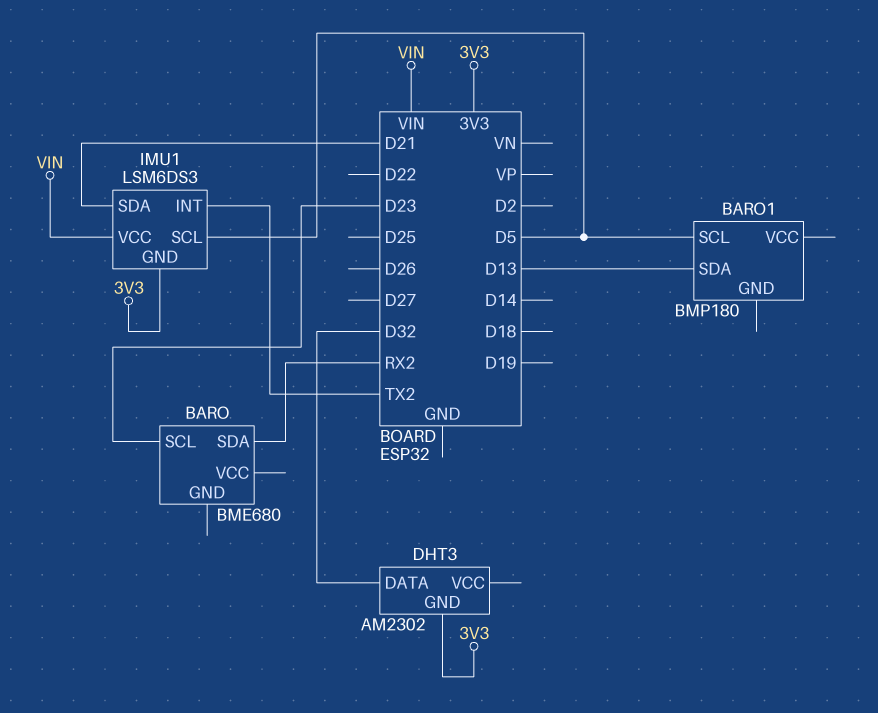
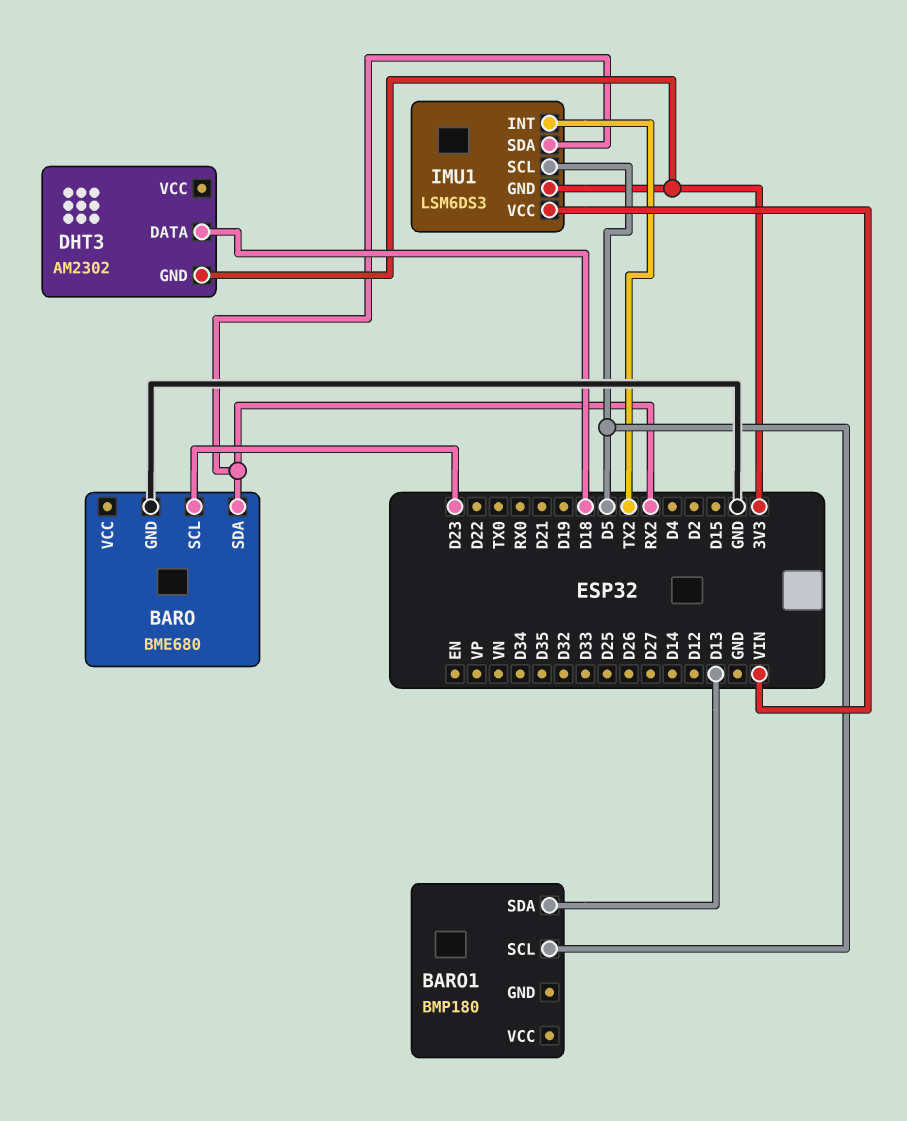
BARO pin GND: none -> GND
DHT3 pin DATA: D32 -> D18
IMU1 pin SDA: D21 -> RX2

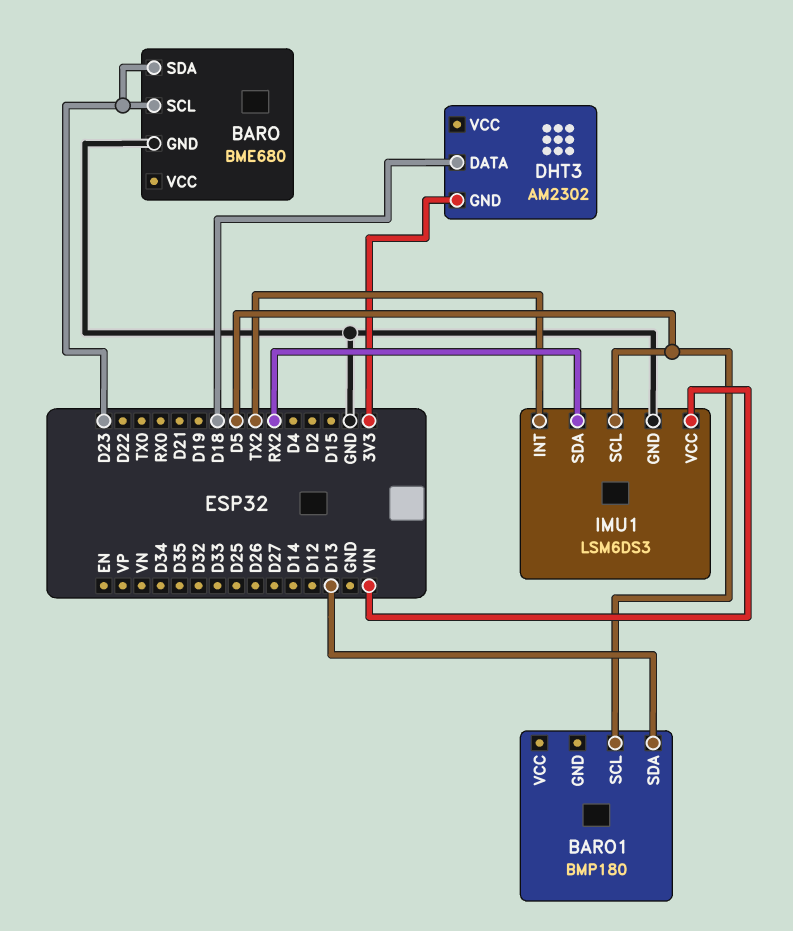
BARO pin SDA: RX2 -> D23
IMU1 pin GND: 3V3 -> GND

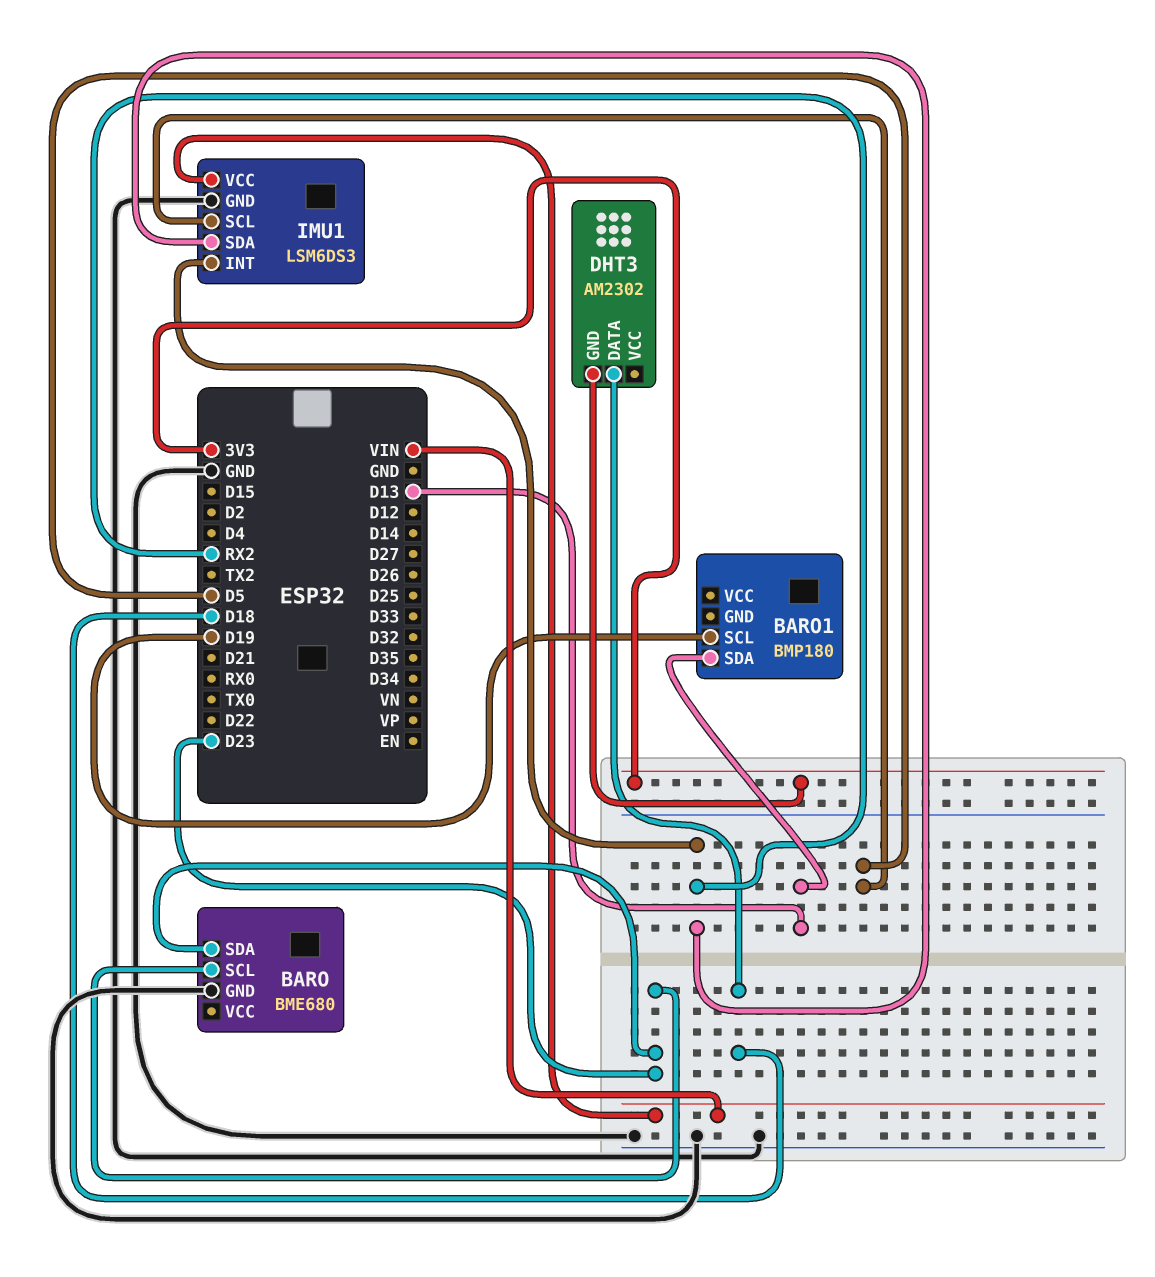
BARO1 pin SCL: D5 -> D19
IMU1 pin INT: TX2 -> RX2

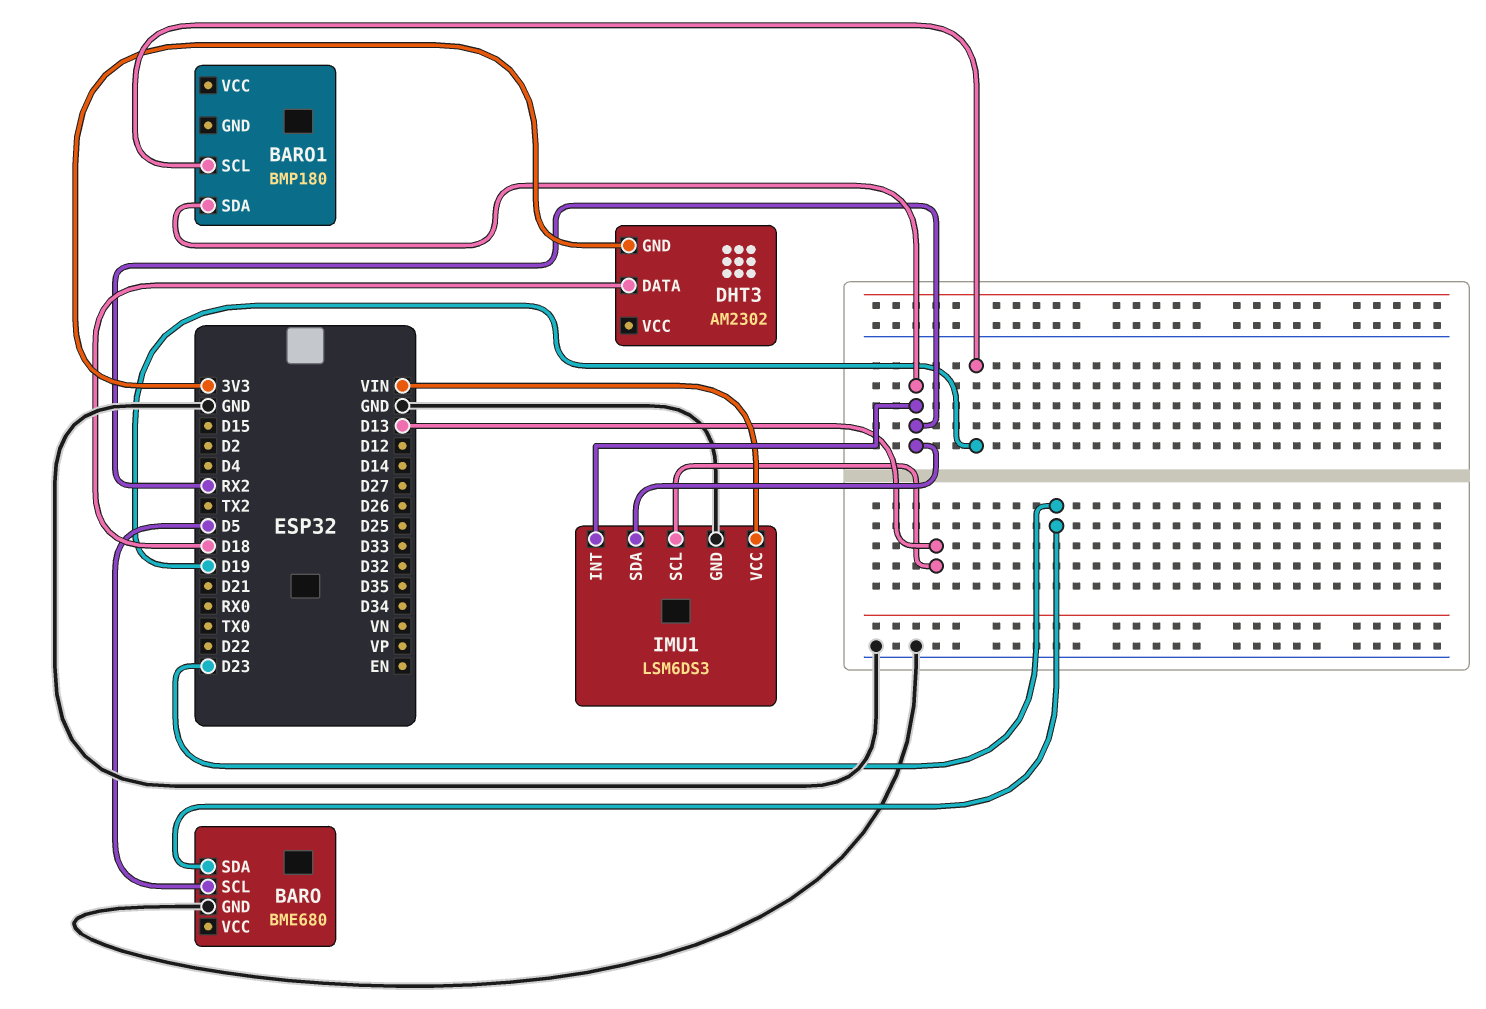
BARO pin SCL: D23 -> D5
BARO1 pin SDA: D13 -> RX2
IMU1 pin SCL: D5 -> D13

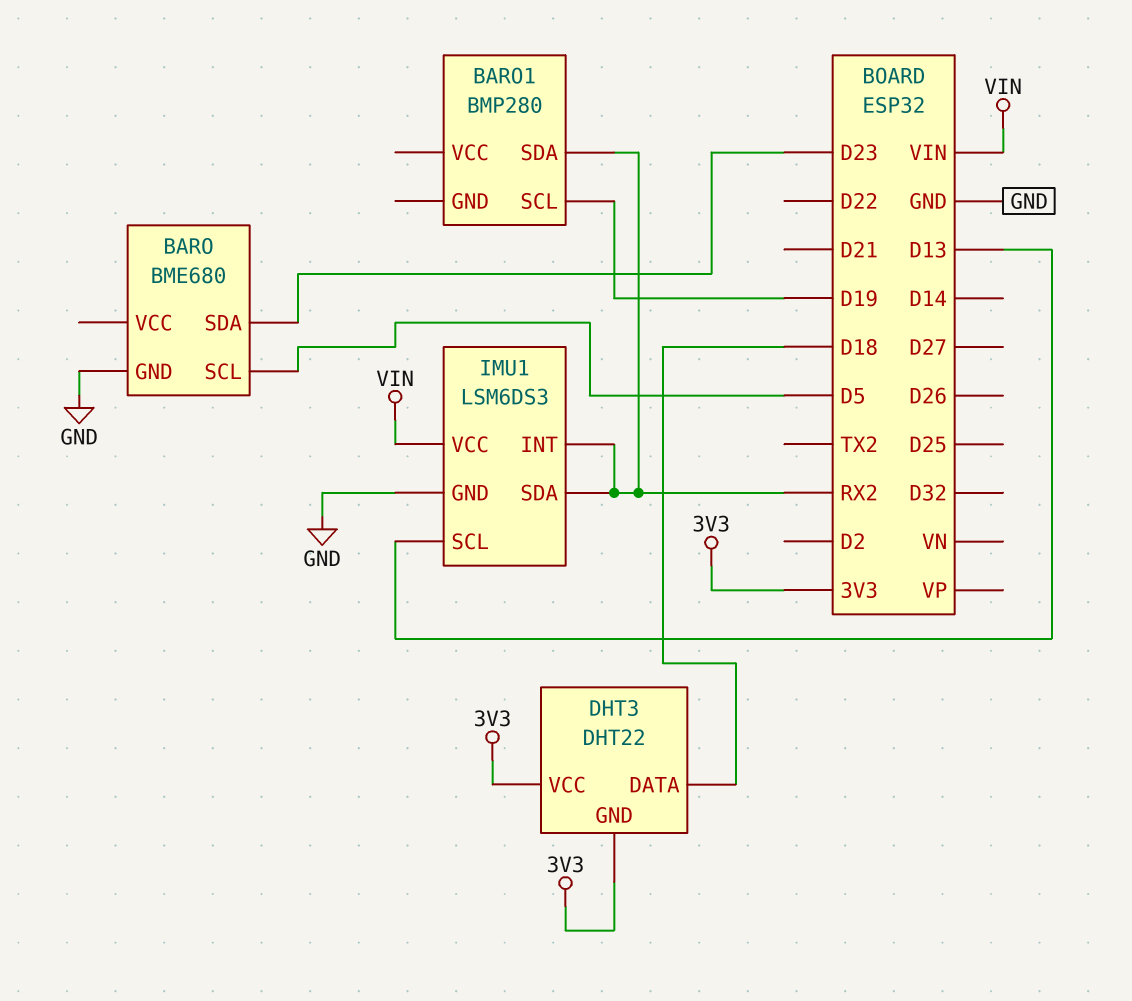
BARO1: BMP180 -> BMP280
DHT3: AM2302 -> DHT22
DHT3 pin VCC: none -> 3V3

